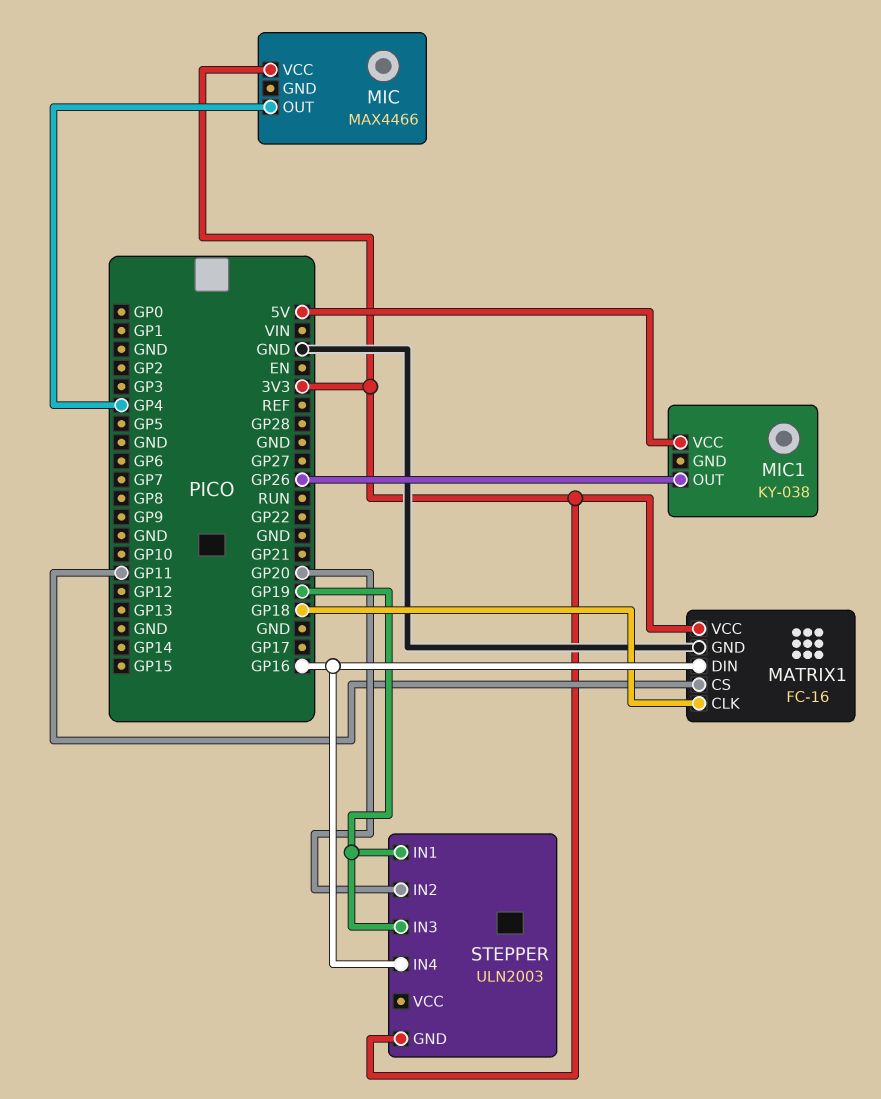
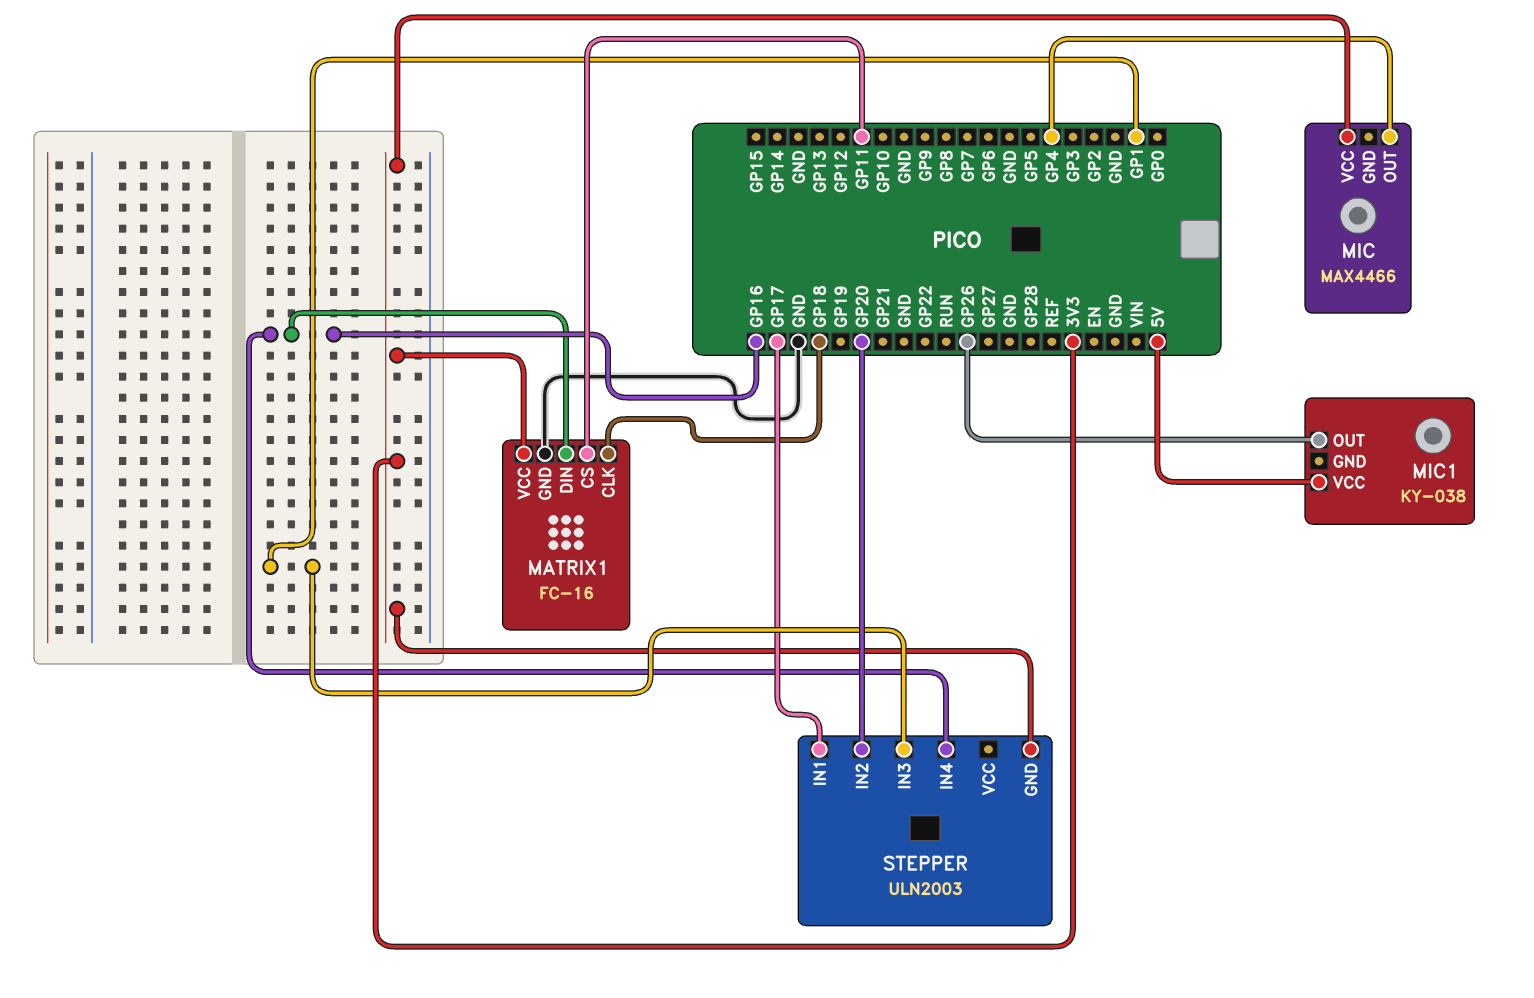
STEPPER pin IN1: GP19 -> GP17
STEPPER pin IN3: GP19 -> GP1

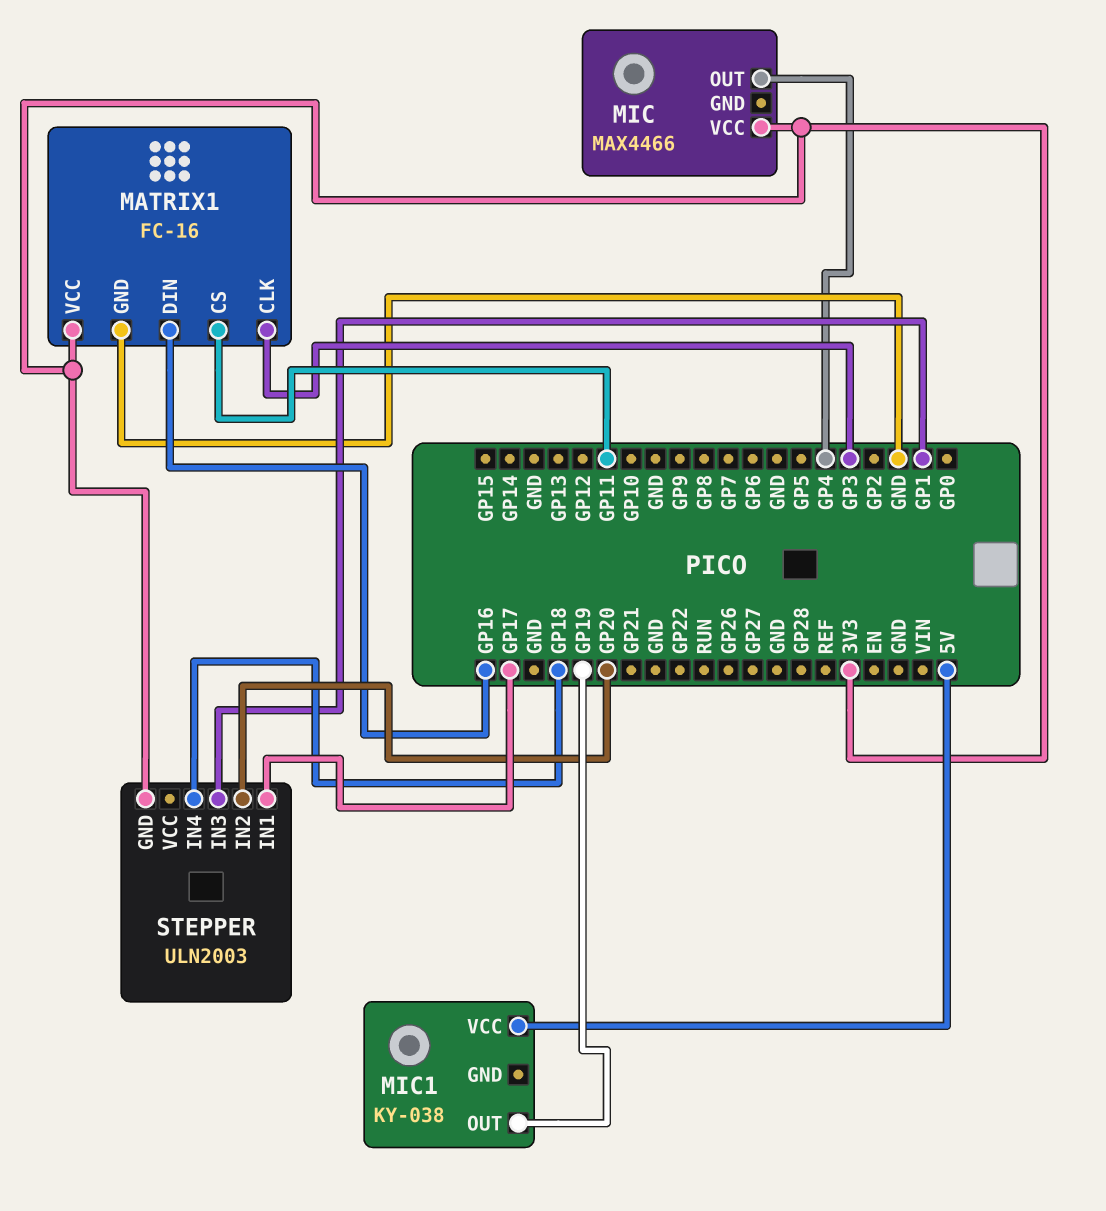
MATRIX1 pin CLK: GP18 -> GP3
MIC1 pin OUT: GP26 -> GP19
STEPPER pin IN4: GP16 -> GP18

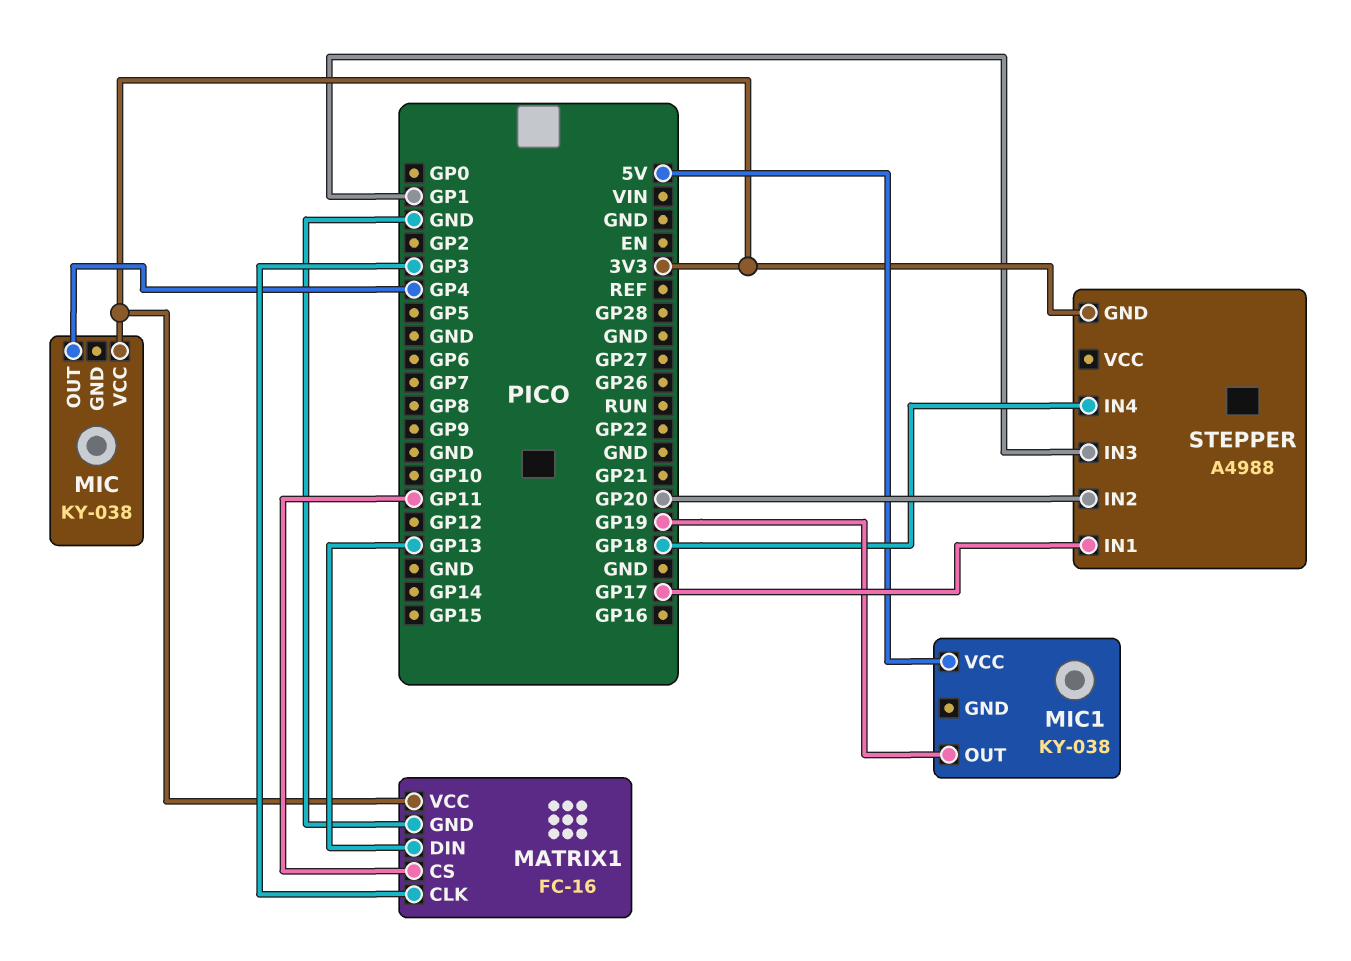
MATRIX1 pin DIN: GP16 -> GP13
MIC: MAX4466 -> KY-038
STEPPER: ULN2003 -> A4988

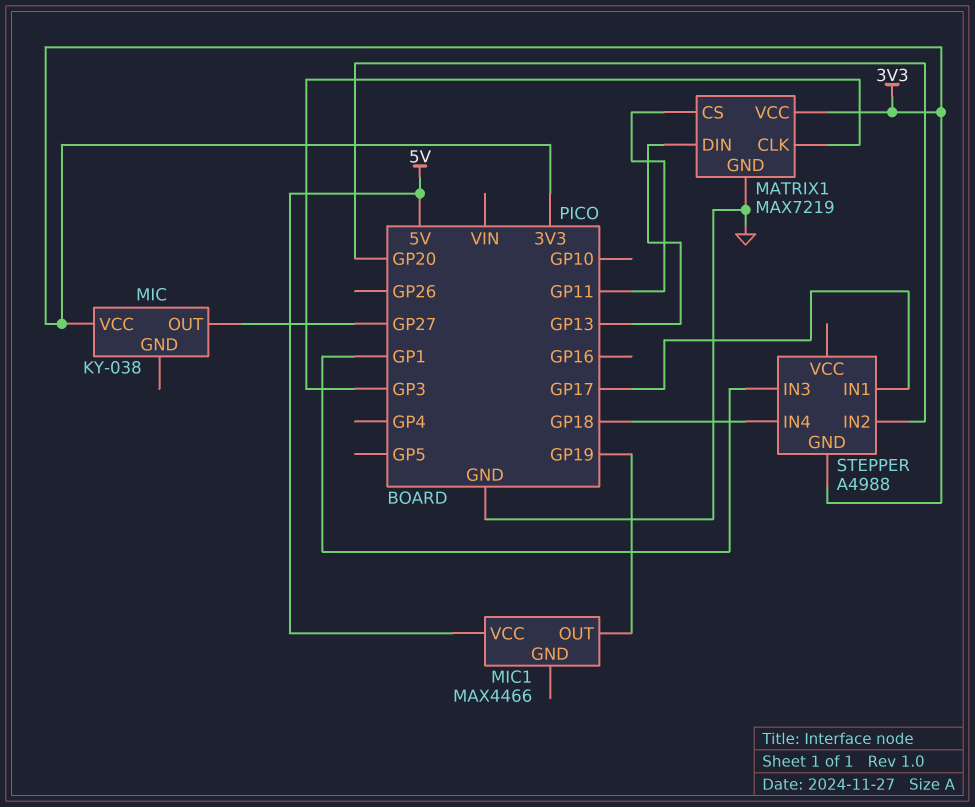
MATRIX1: FC-16 -> MAX7219
MIC pin OUT: GP4 -> GP27
MIC1: KY-038 -> MAX4466

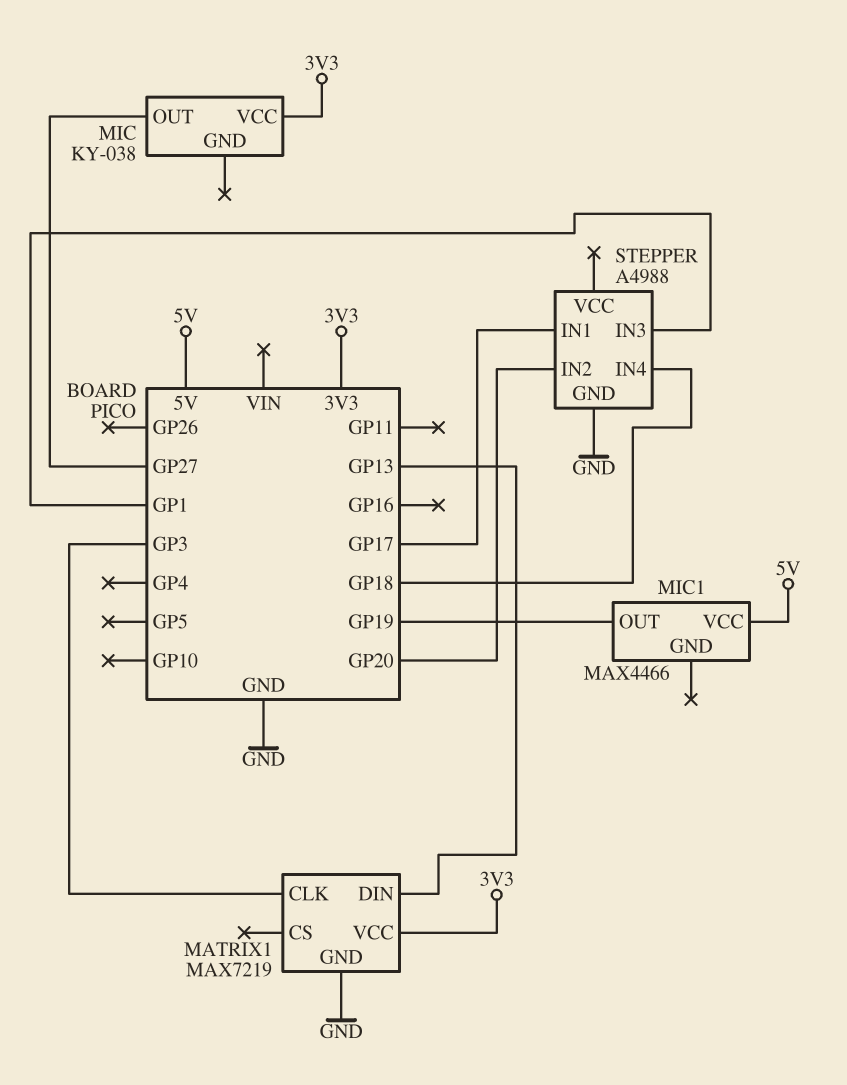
MATRIX1 pin CS: GP11 -> none
STEPPER pin GND: 3V3 -> GND

